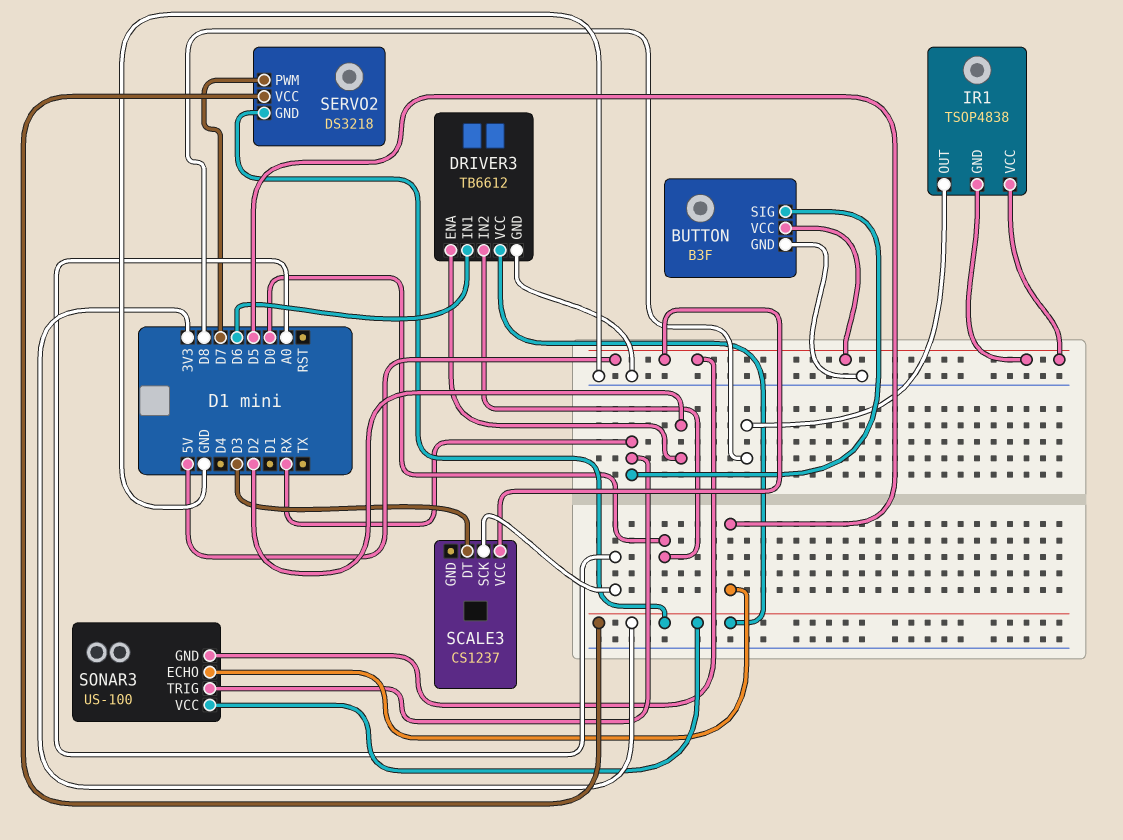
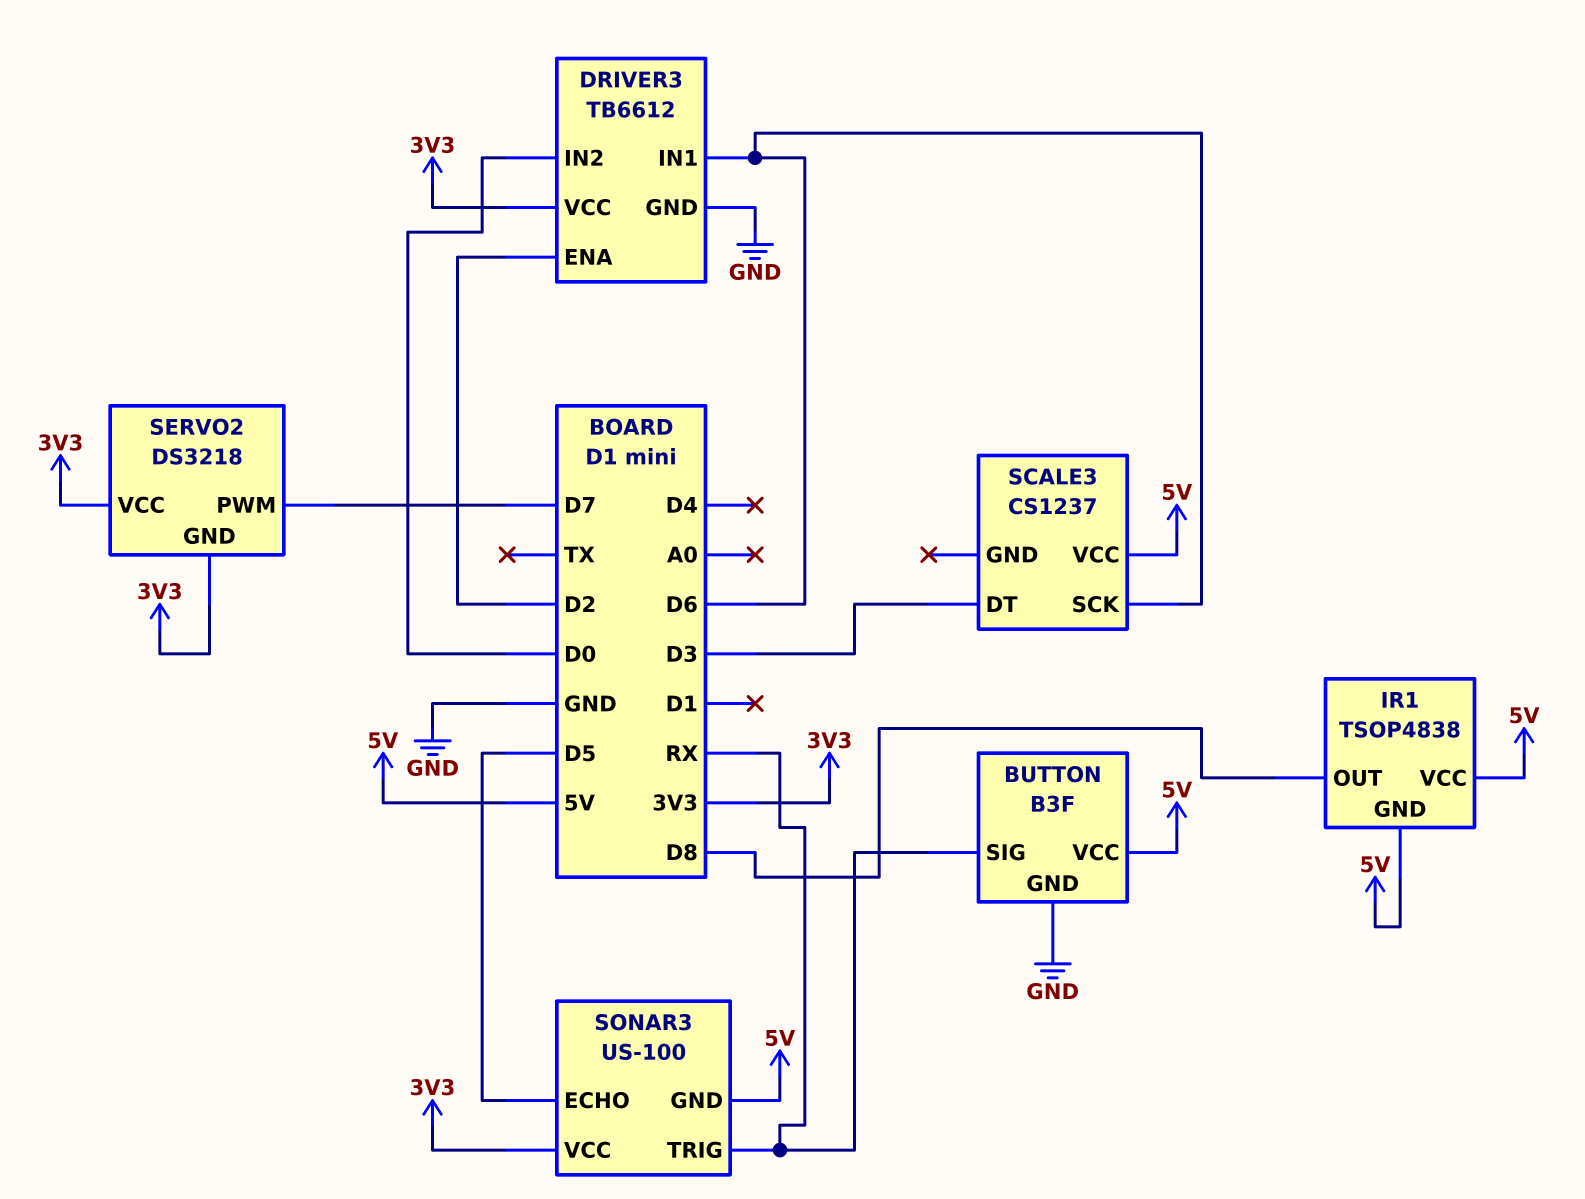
SCALE3 pin SCK: A0 -> D6

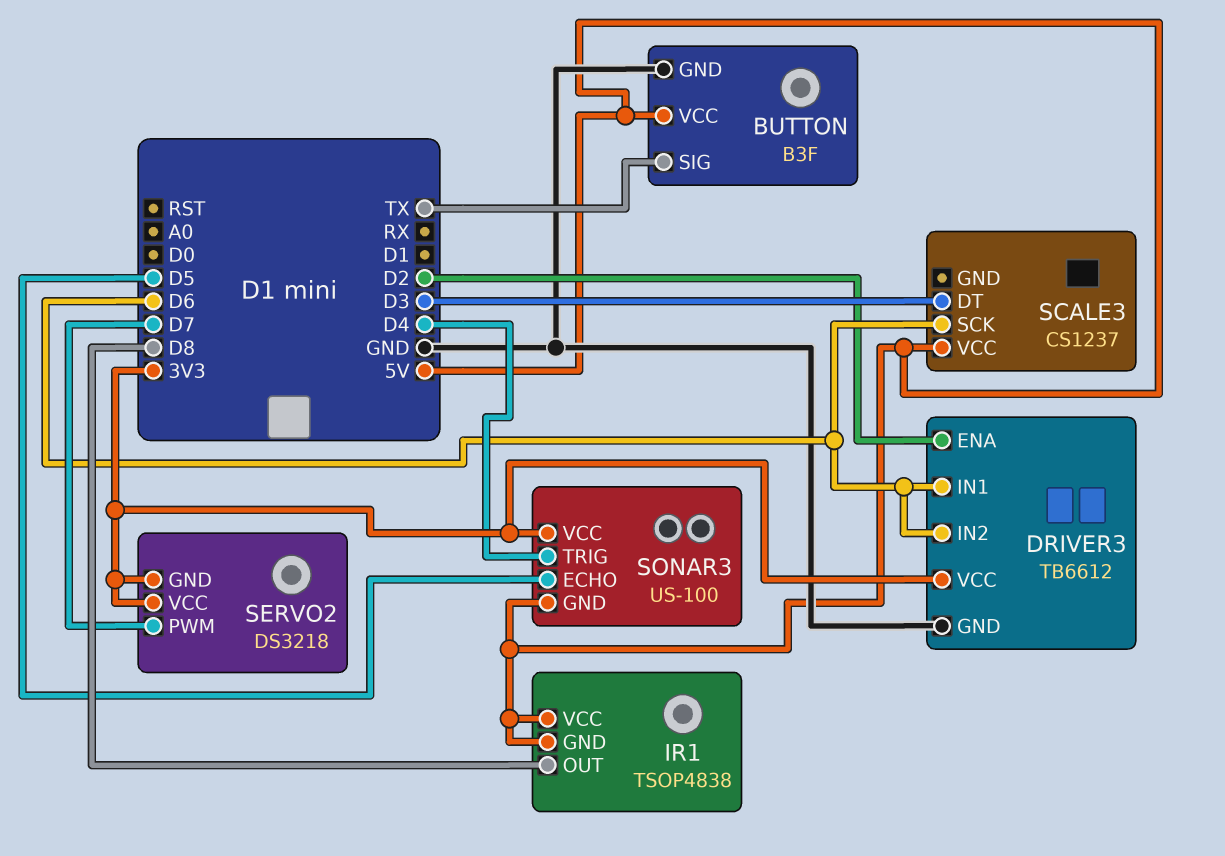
BUTTON pin SIG: RX -> TX
DRIVER3 pin IN2: D0 -> D6
SONAR3 pin TRIG: RX -> D4

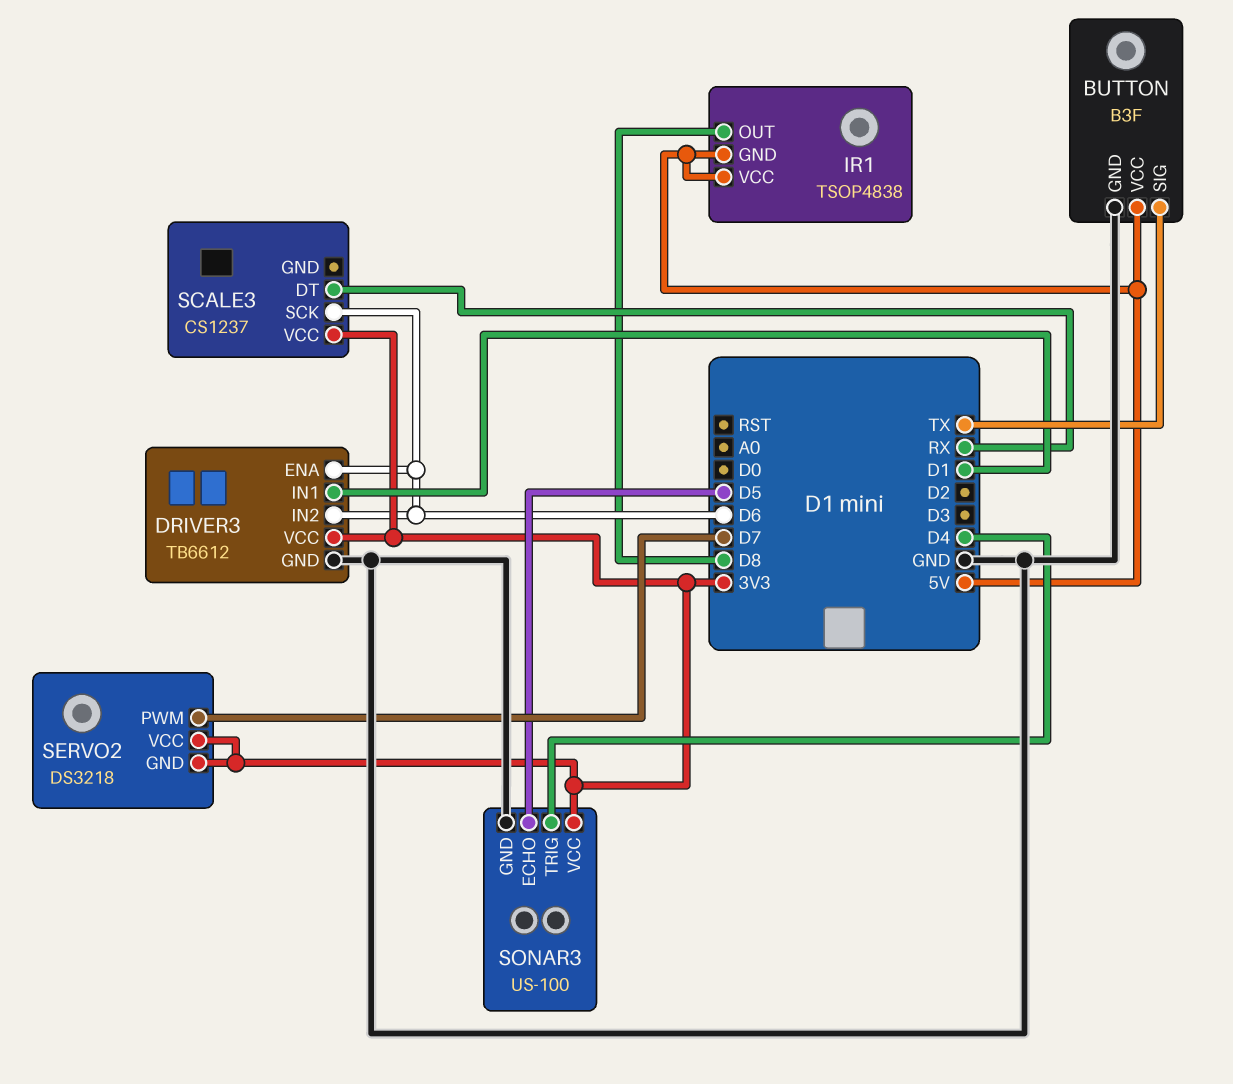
DRIVER3 pin ENA: D2 -> D6
DRIVER3 pin IN1: D6 -> D1
SCALE3 pin DT: D3 -> RX
SCALE3 pin VCC: 5V -> 3V3
SONAR3 pin GND: 5V -> GND

